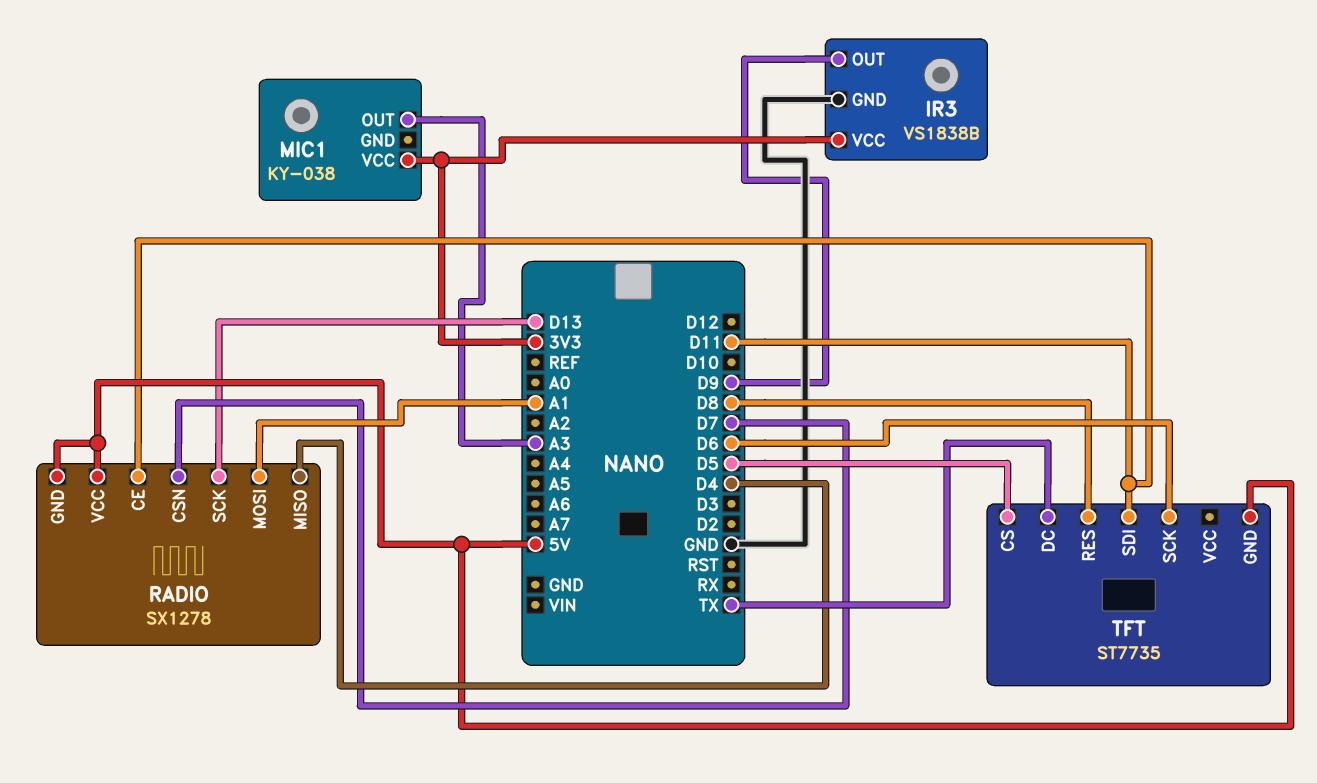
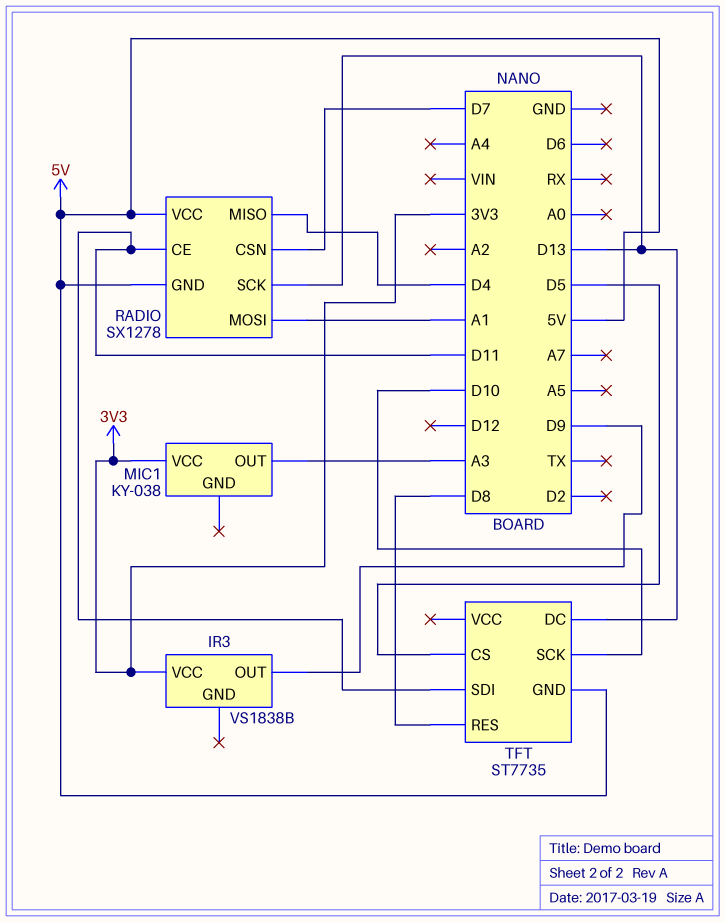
IR3 pin GND: GND -> none
TFT pin DC: TX -> D13
TFT pin SCK: D6 -> D10

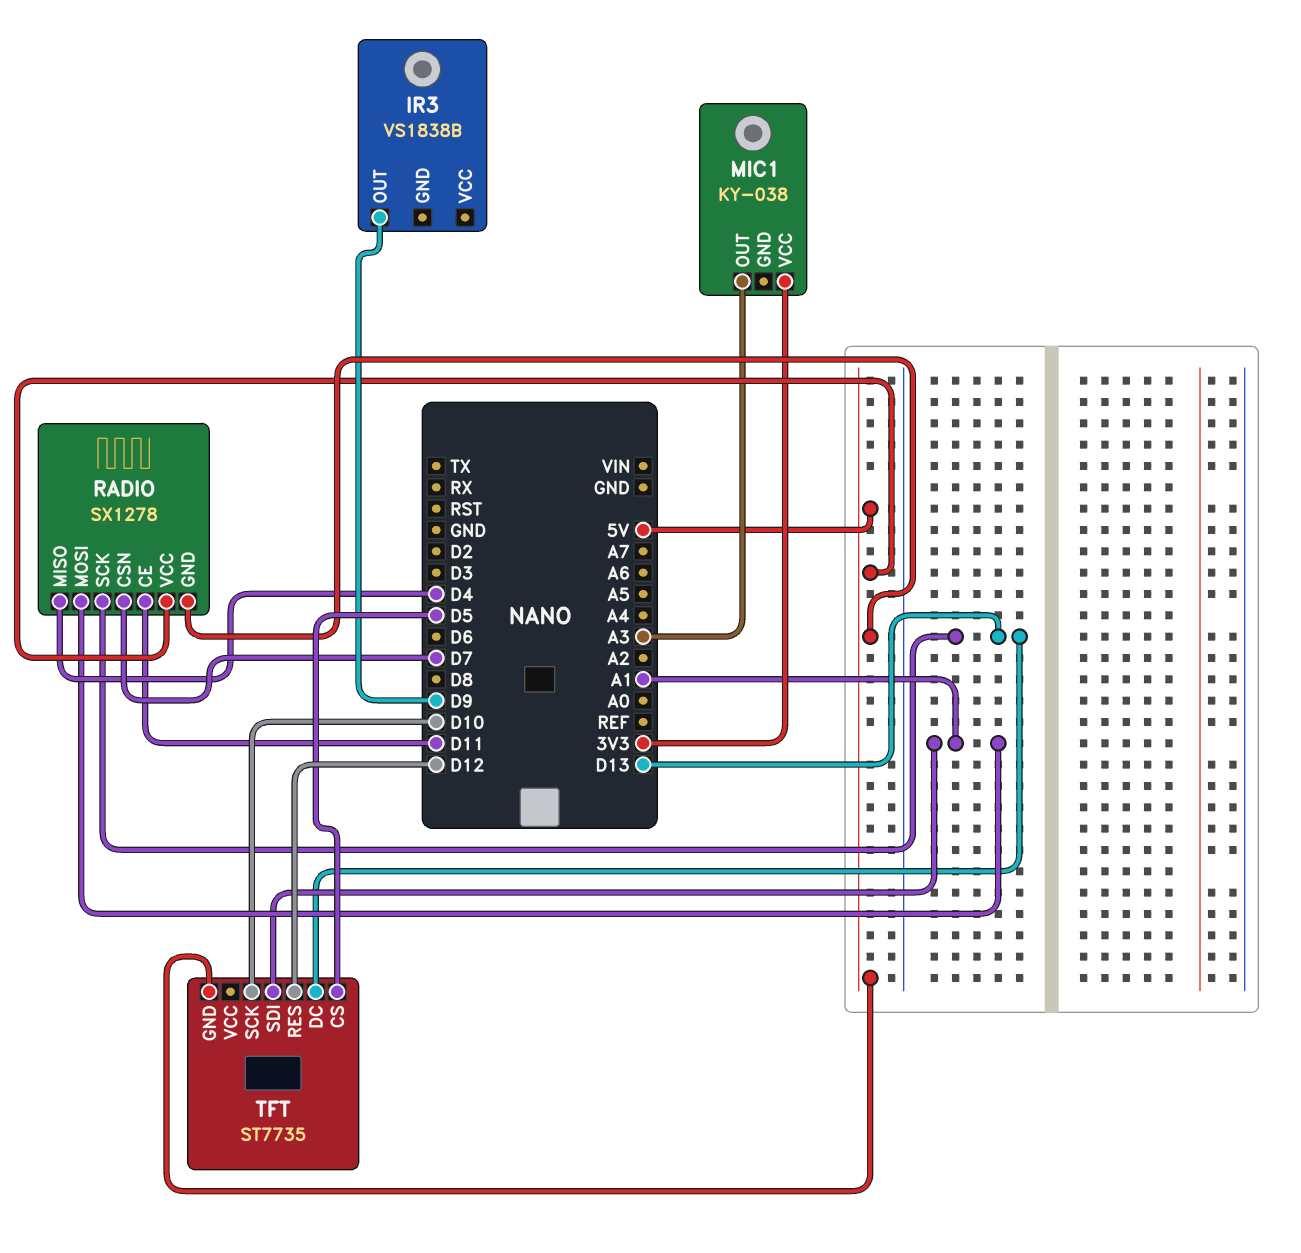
IR3 pin VCC: 3V3 -> none
TFT pin RES: D8 -> D12
TFT pin SDI: D11 -> A1

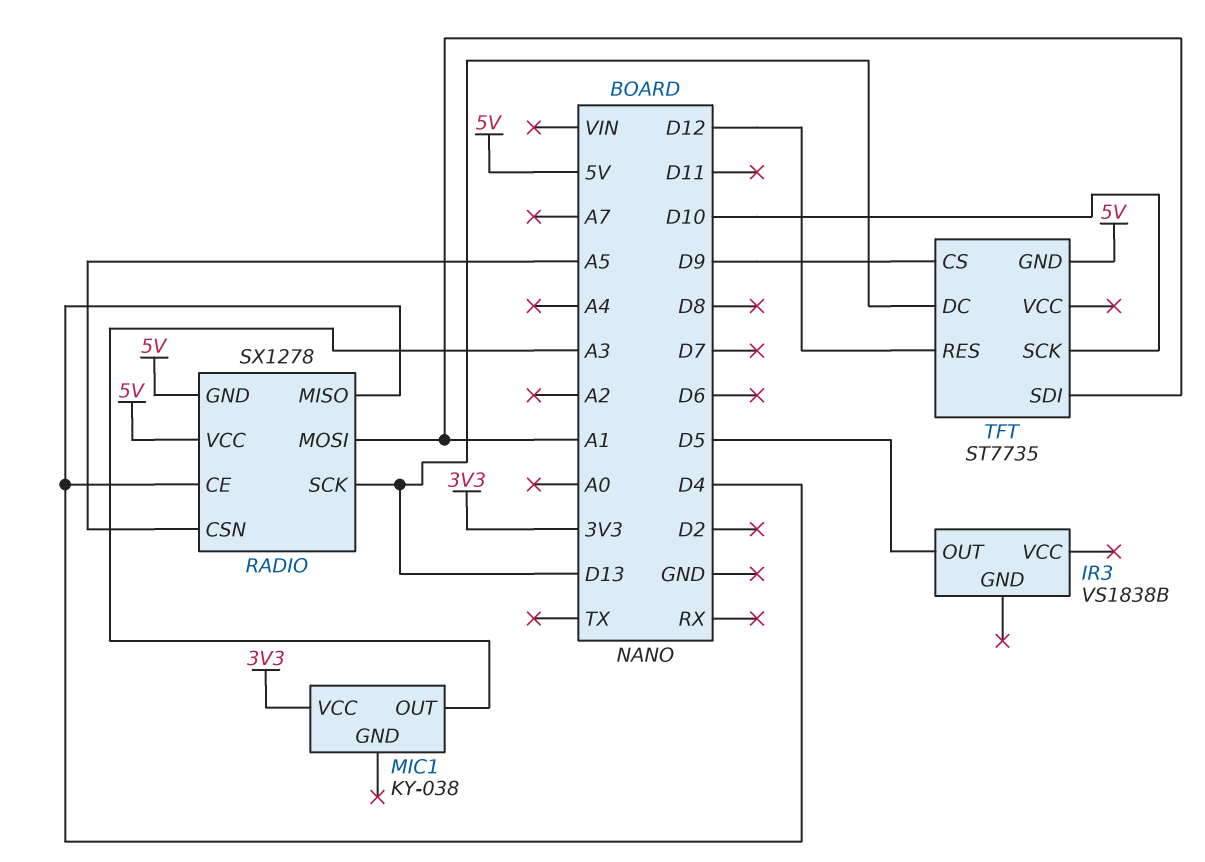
IR3 pin OUT: D9 -> D5
RADIO pin CE: D11 -> D4
RADIO pin CSN: D7 -> A5
TFT pin CS: D5 -> D9

